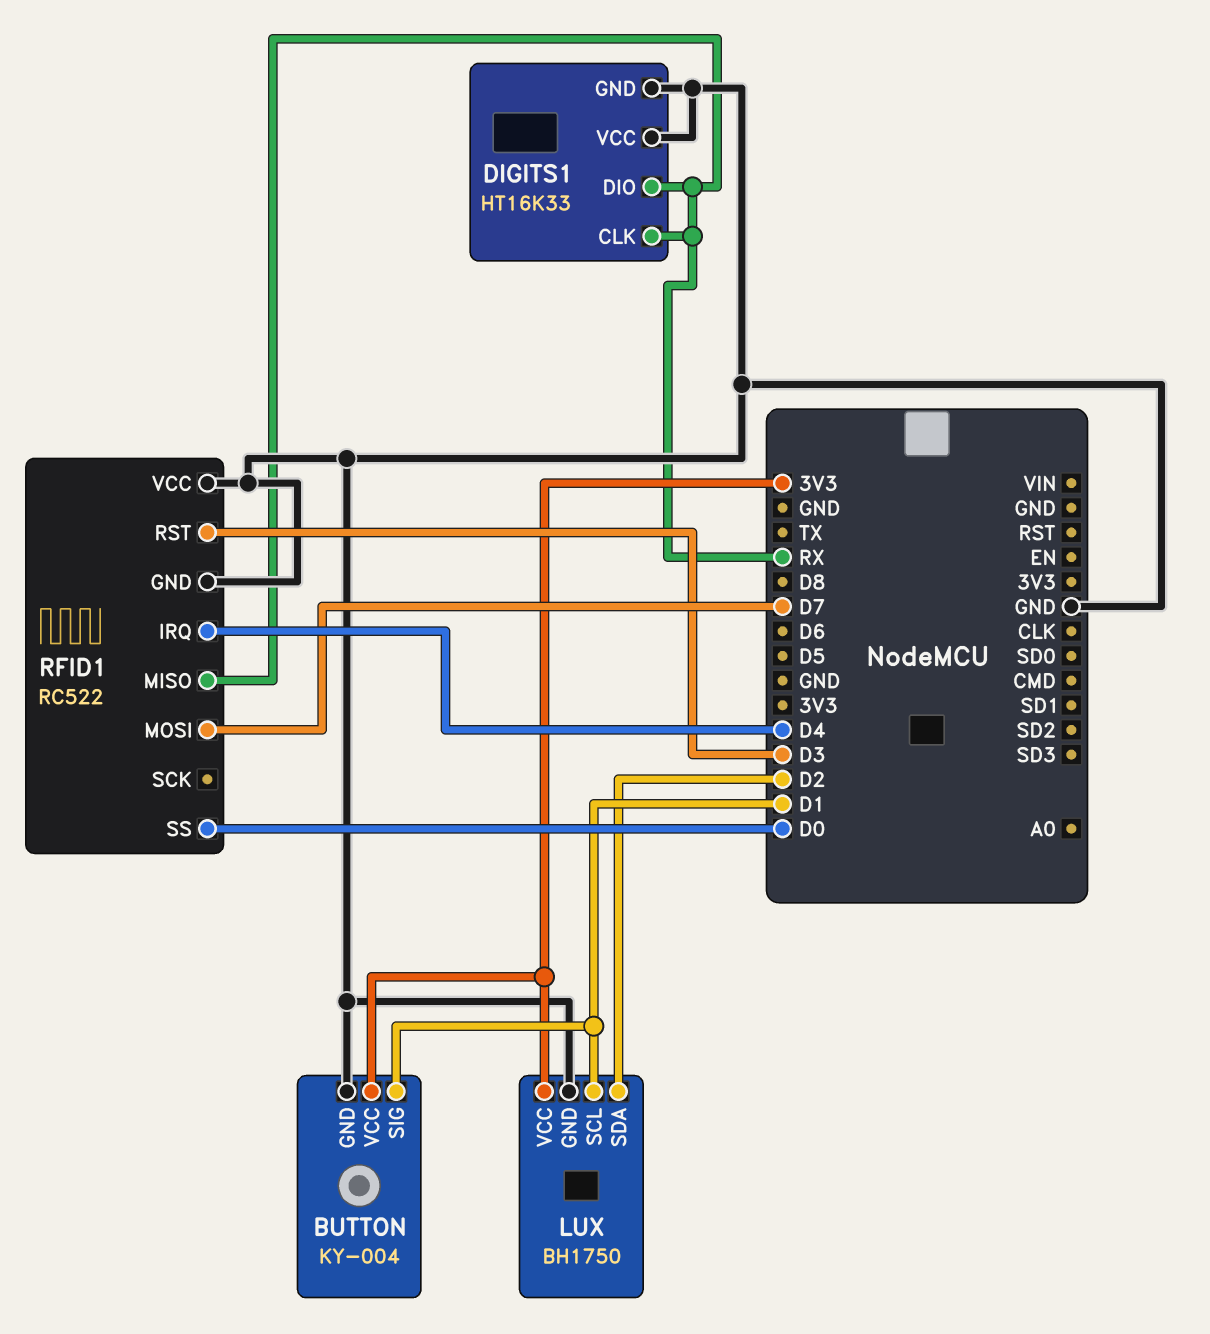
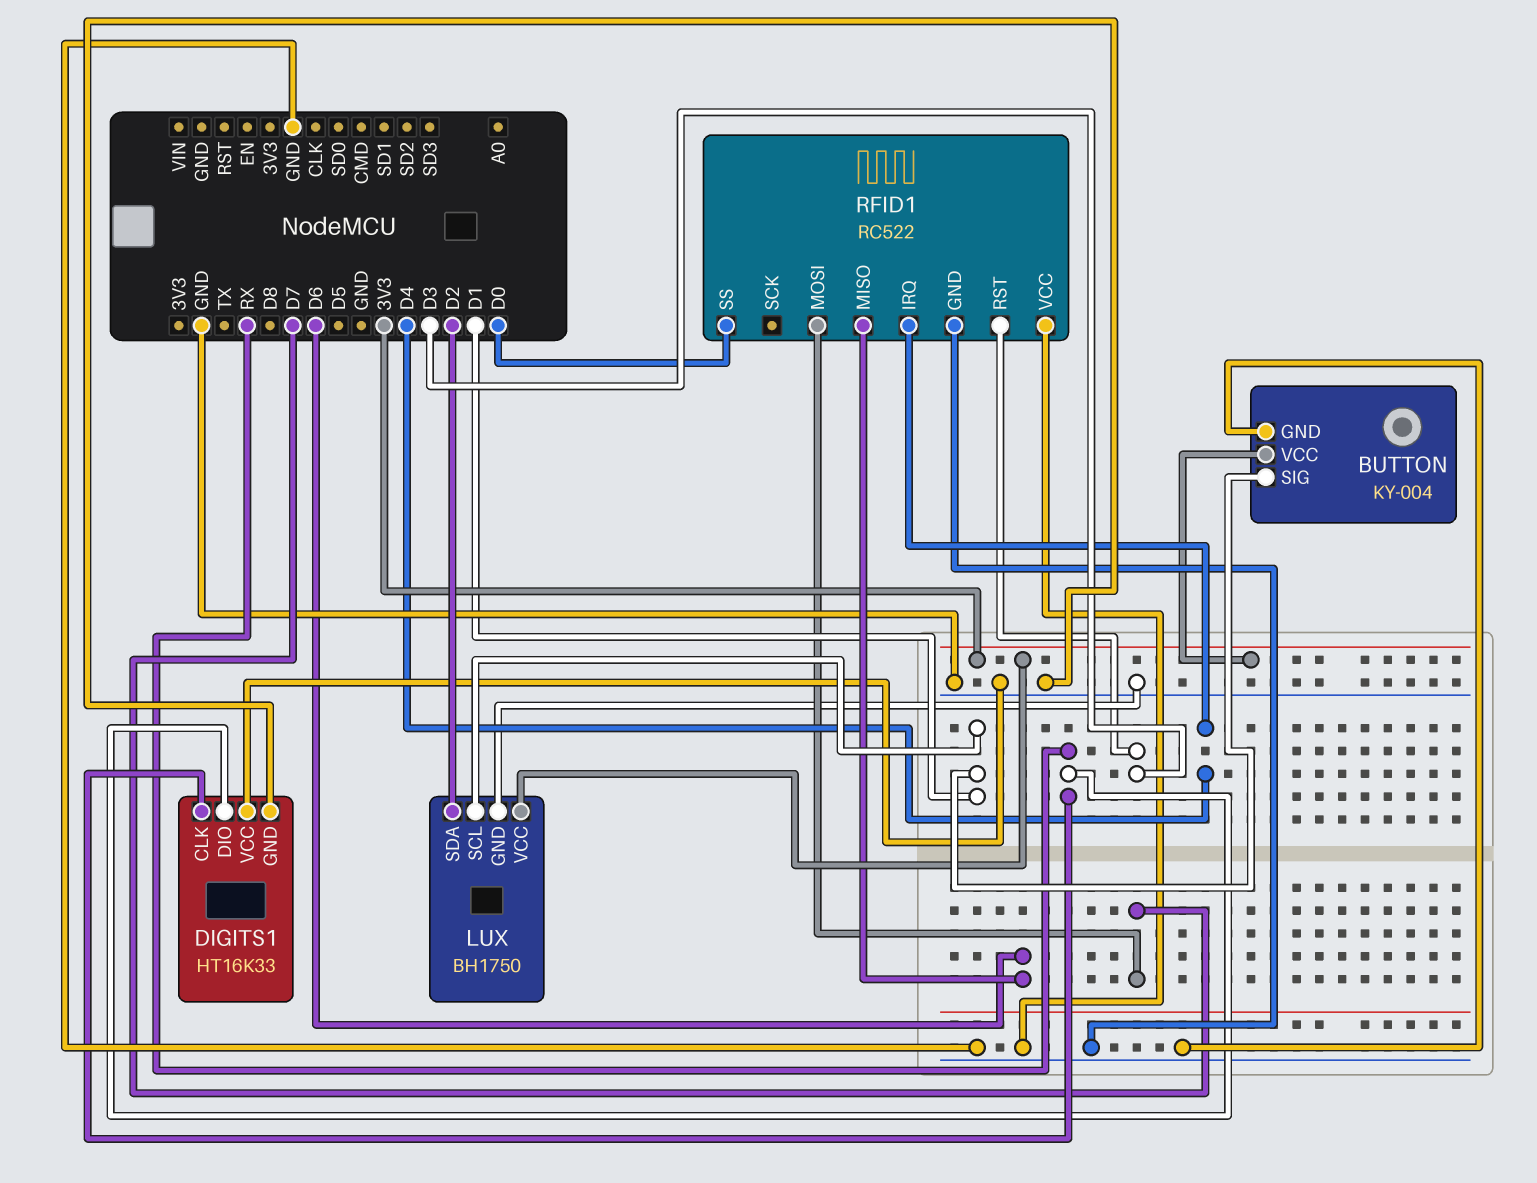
RFID1 pin MISO: RX -> D6

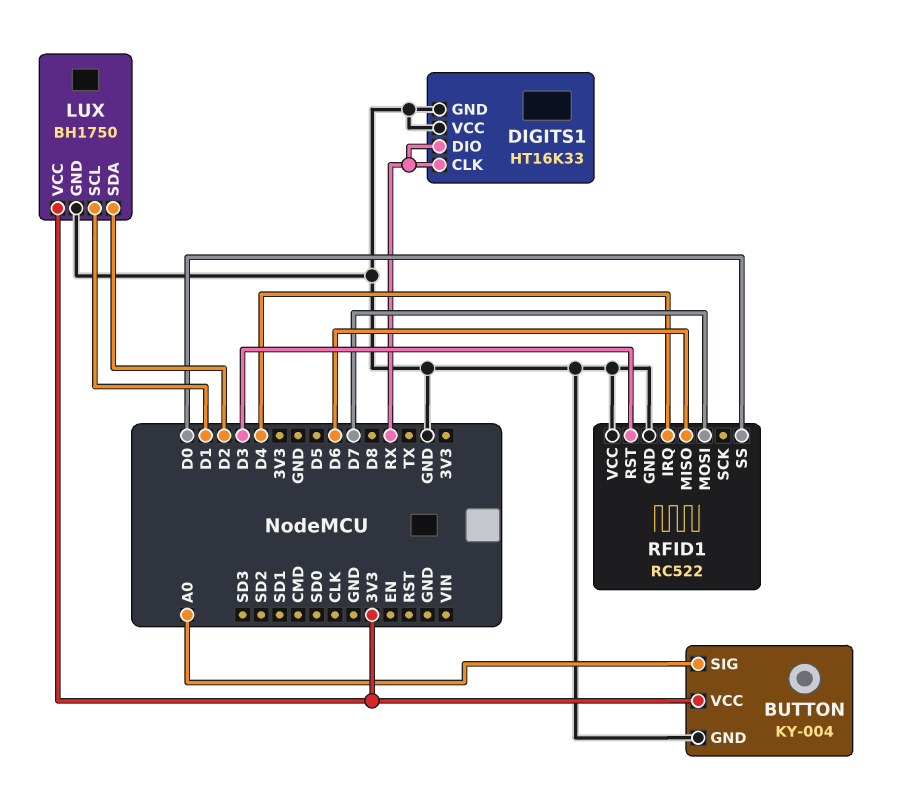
BUTTON pin SIG: D1 -> A0

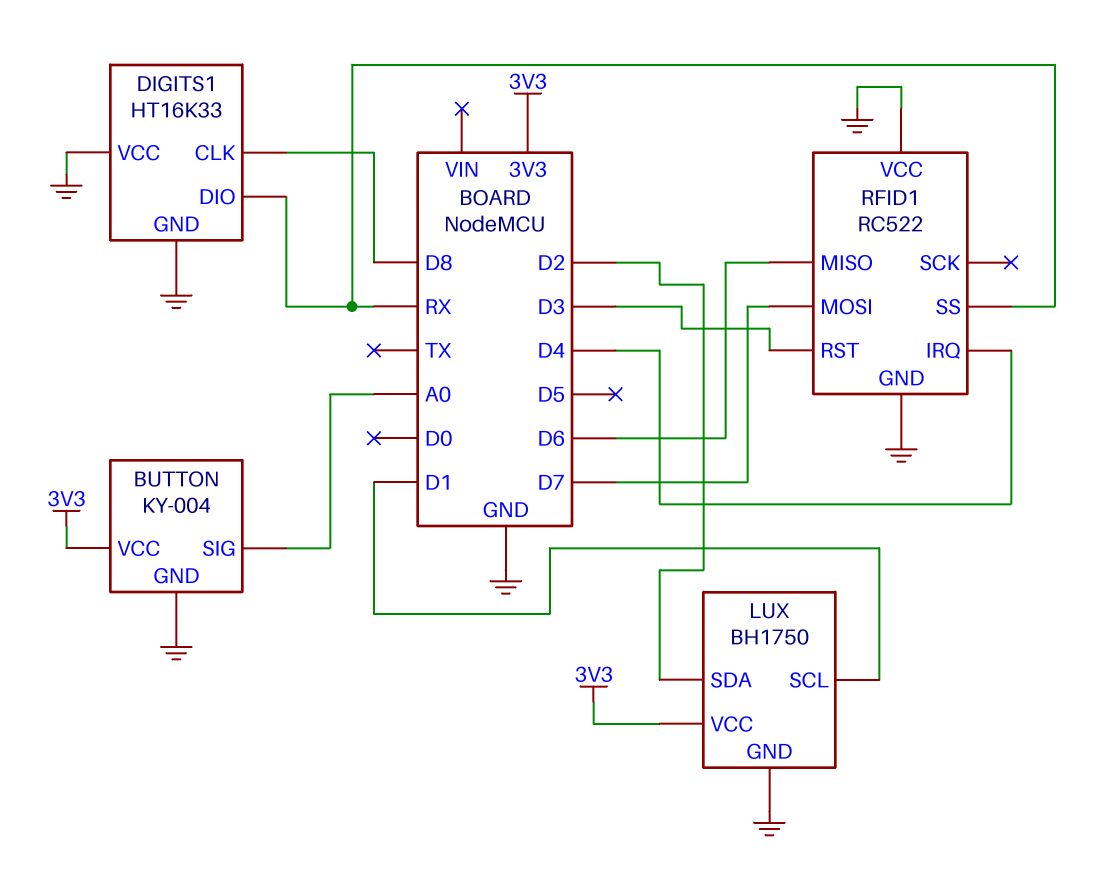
DIGITS1 pin CLK: RX -> D8
RFID1 pin SS: D0 -> RX

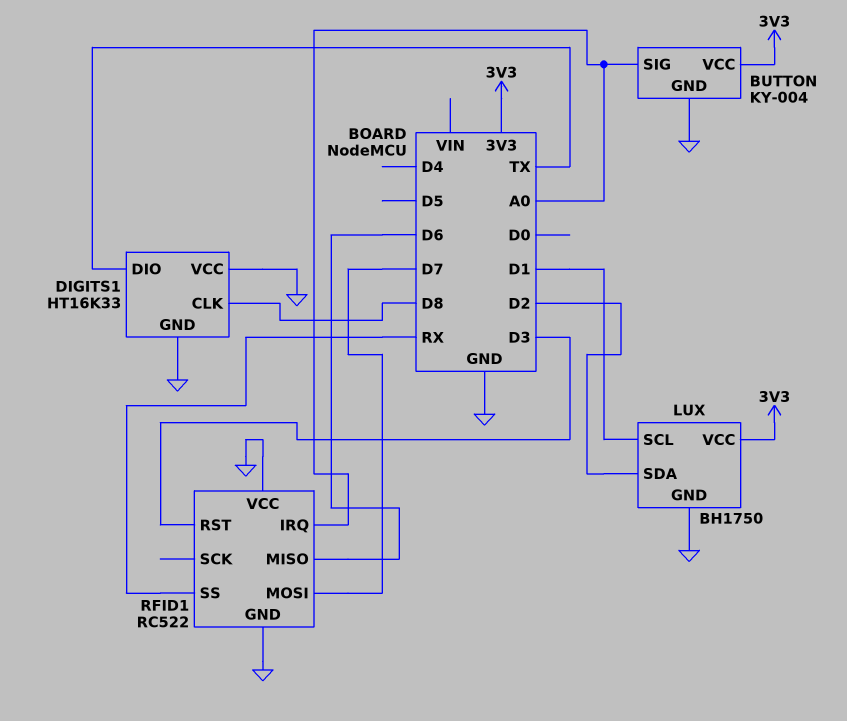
DIGITS1 pin DIO: RX -> TX
RFID1 pin IRQ: D4 -> A0

